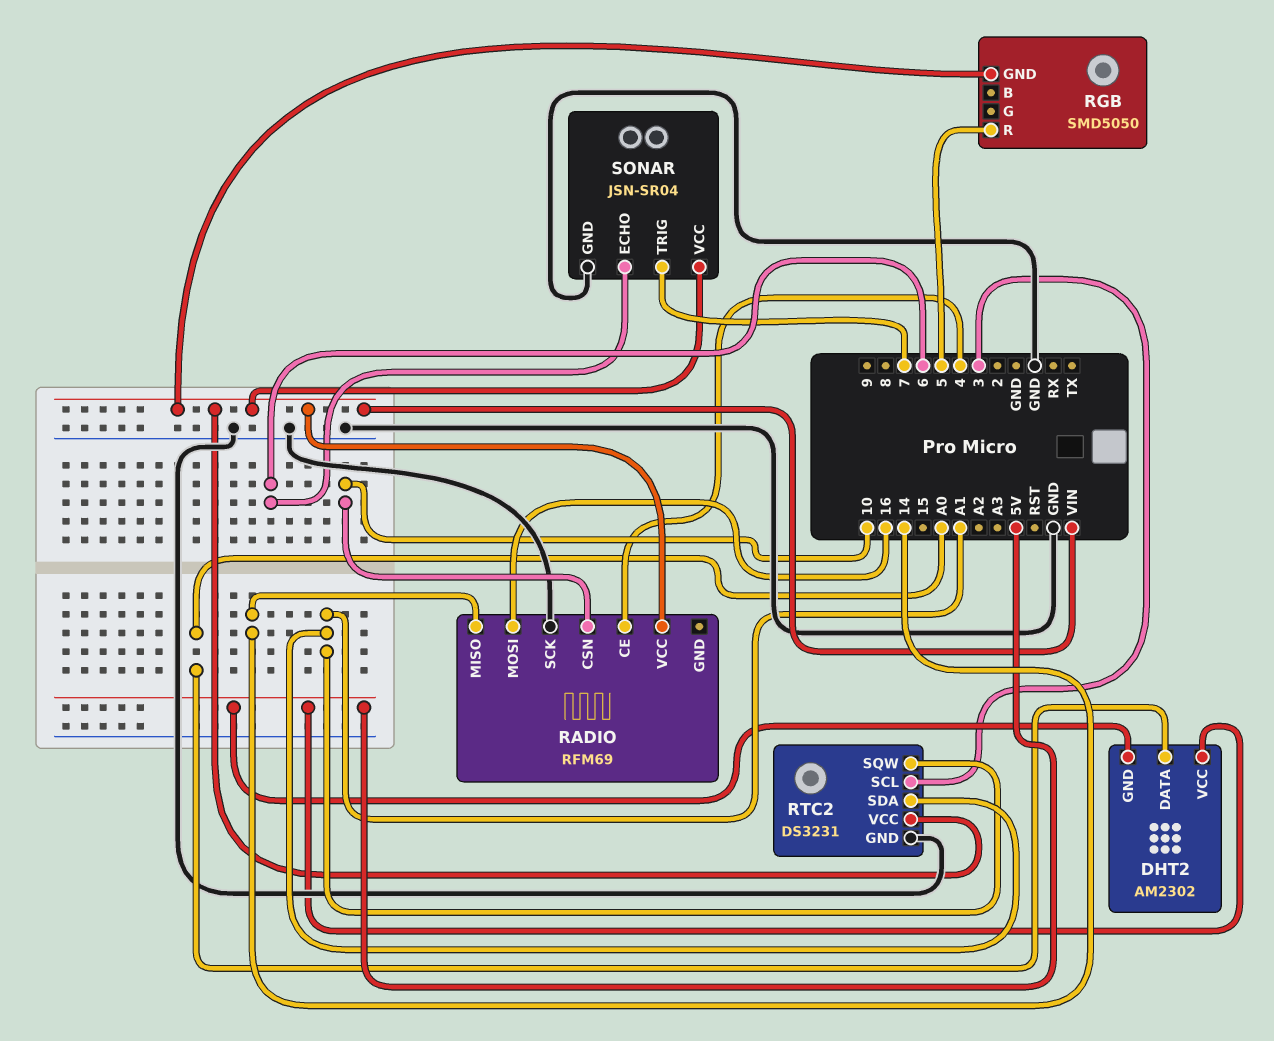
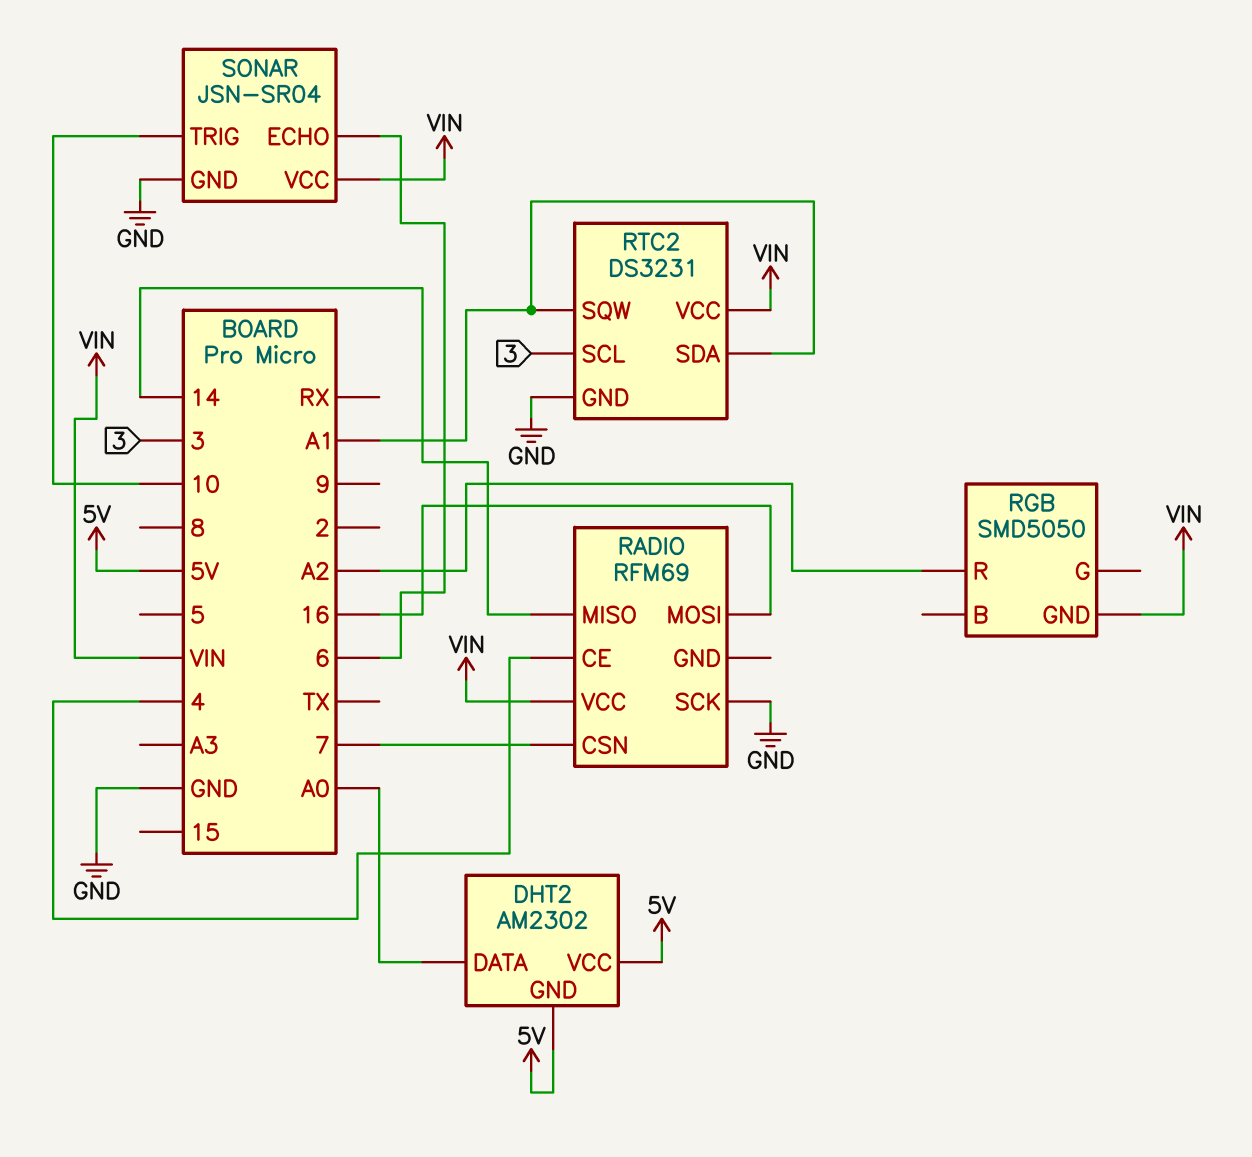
RADIO pin CSN: 10 -> 7
RGB pin R: 5 -> A2
SONAR pin TRIG: 7 -> 10

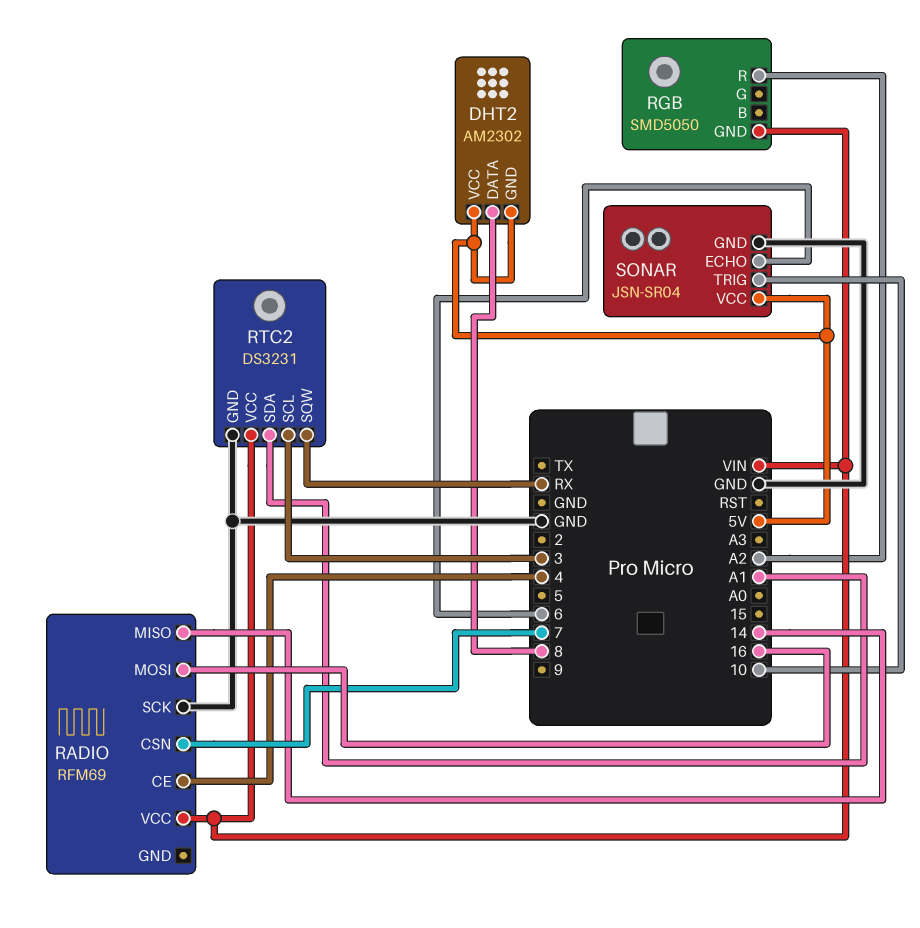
DHT2 pin DATA: A0 -> 8
RTC2 pin SQW: A1 -> RX
SONAR pin VCC: VIN -> 5V

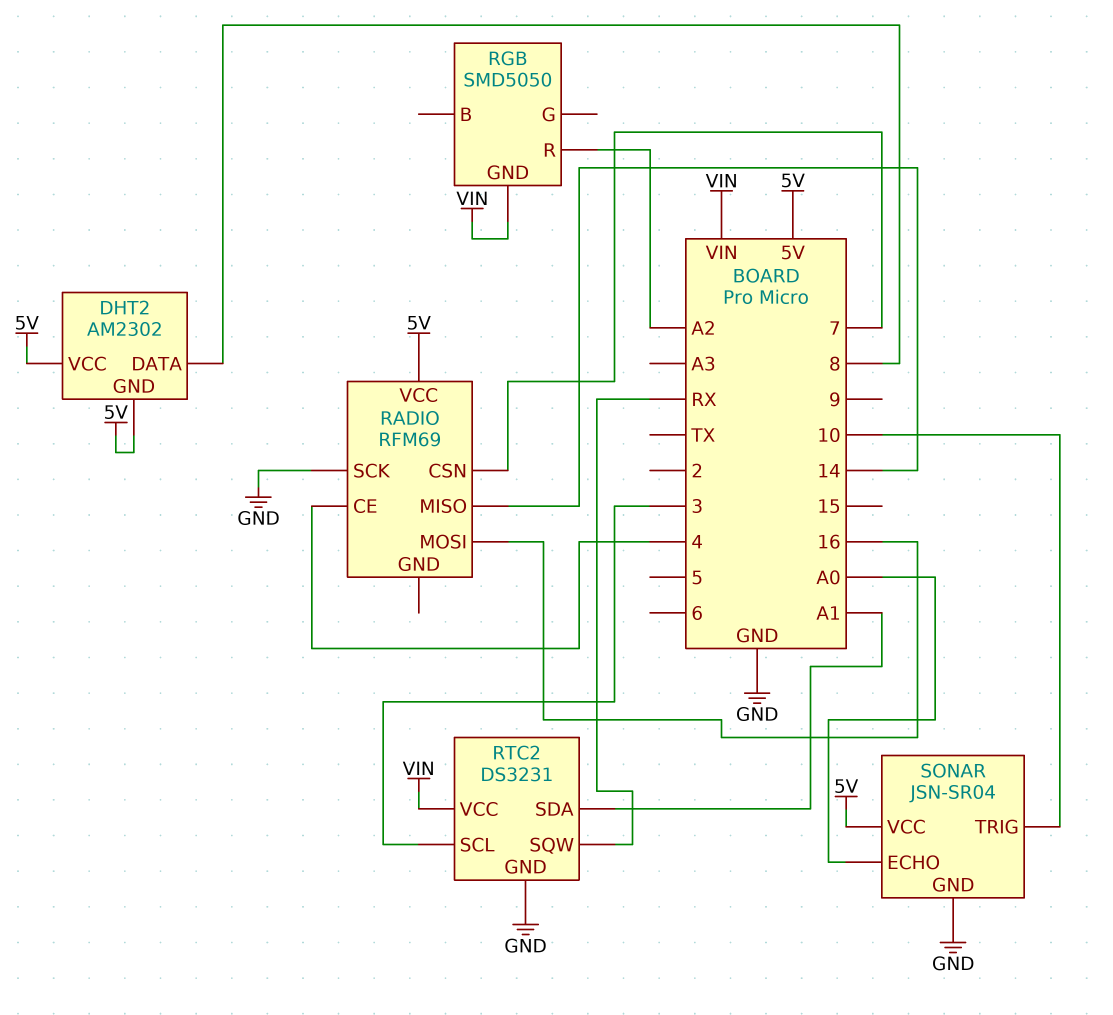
RADIO pin VCC: VIN -> 5V
SONAR pin ECHO: 6 -> A0

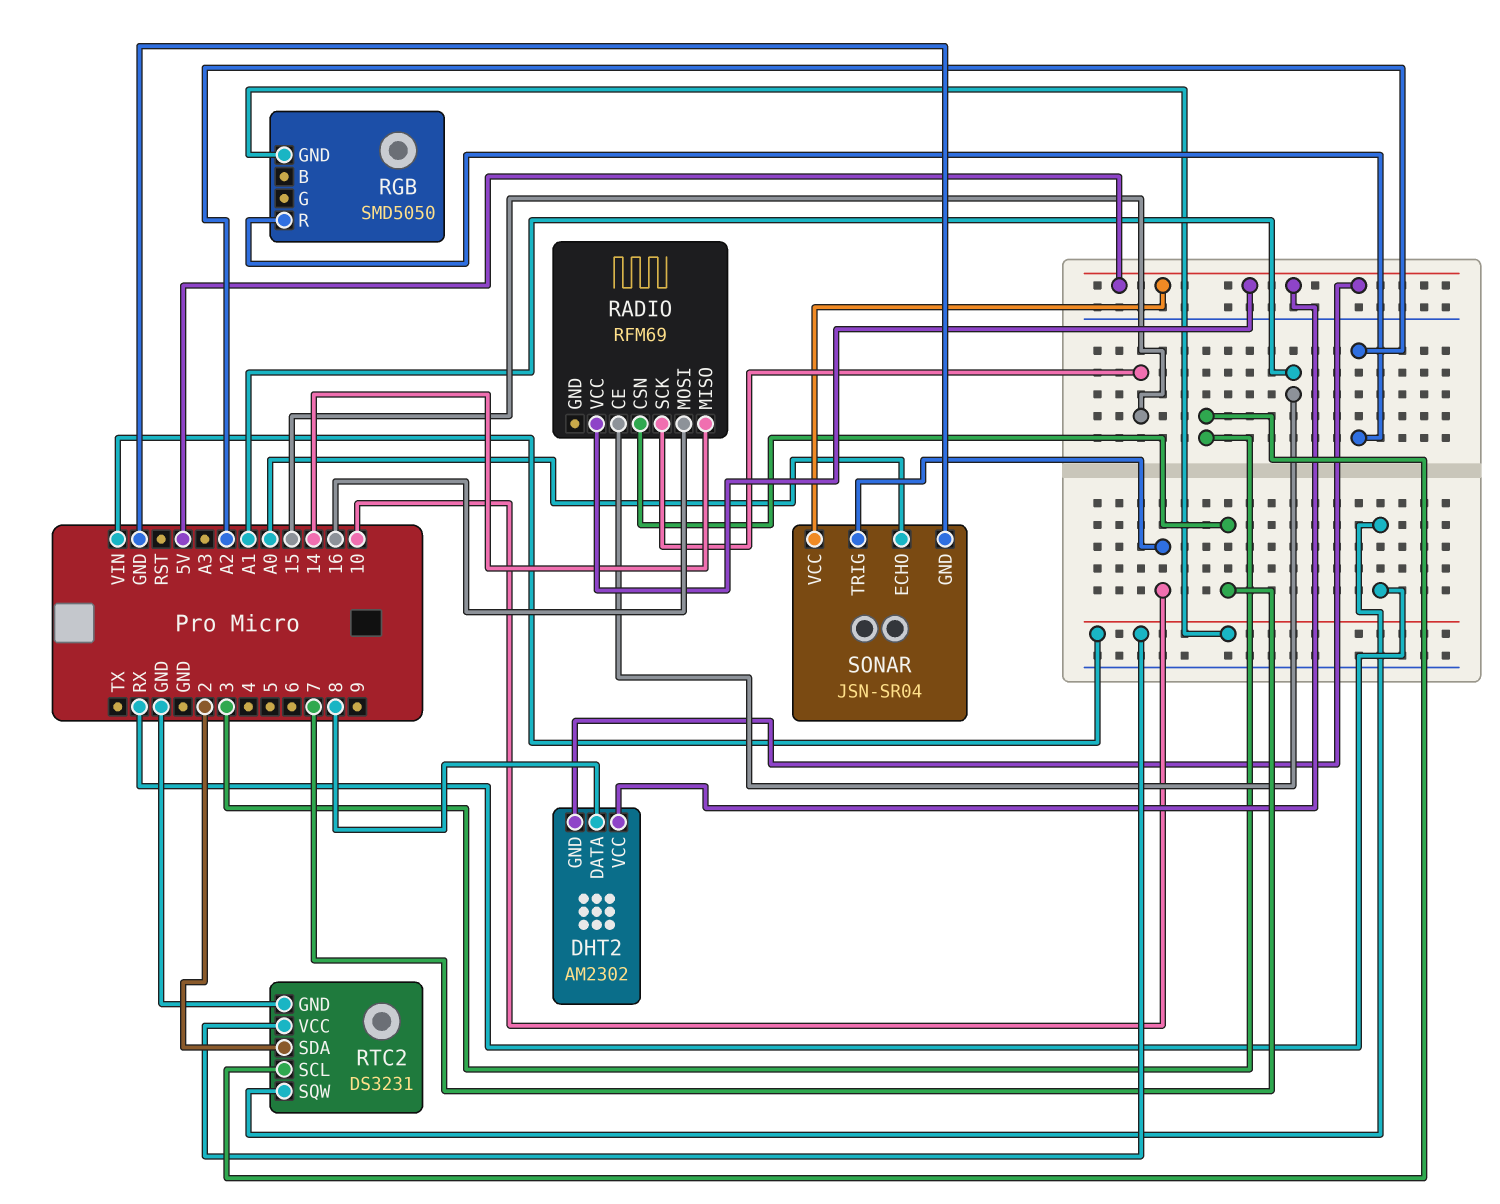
RADIO pin CE: 4 -> A1
RADIO pin SCK: GND -> 15
RTC2 pin SDA: A1 -> 2

